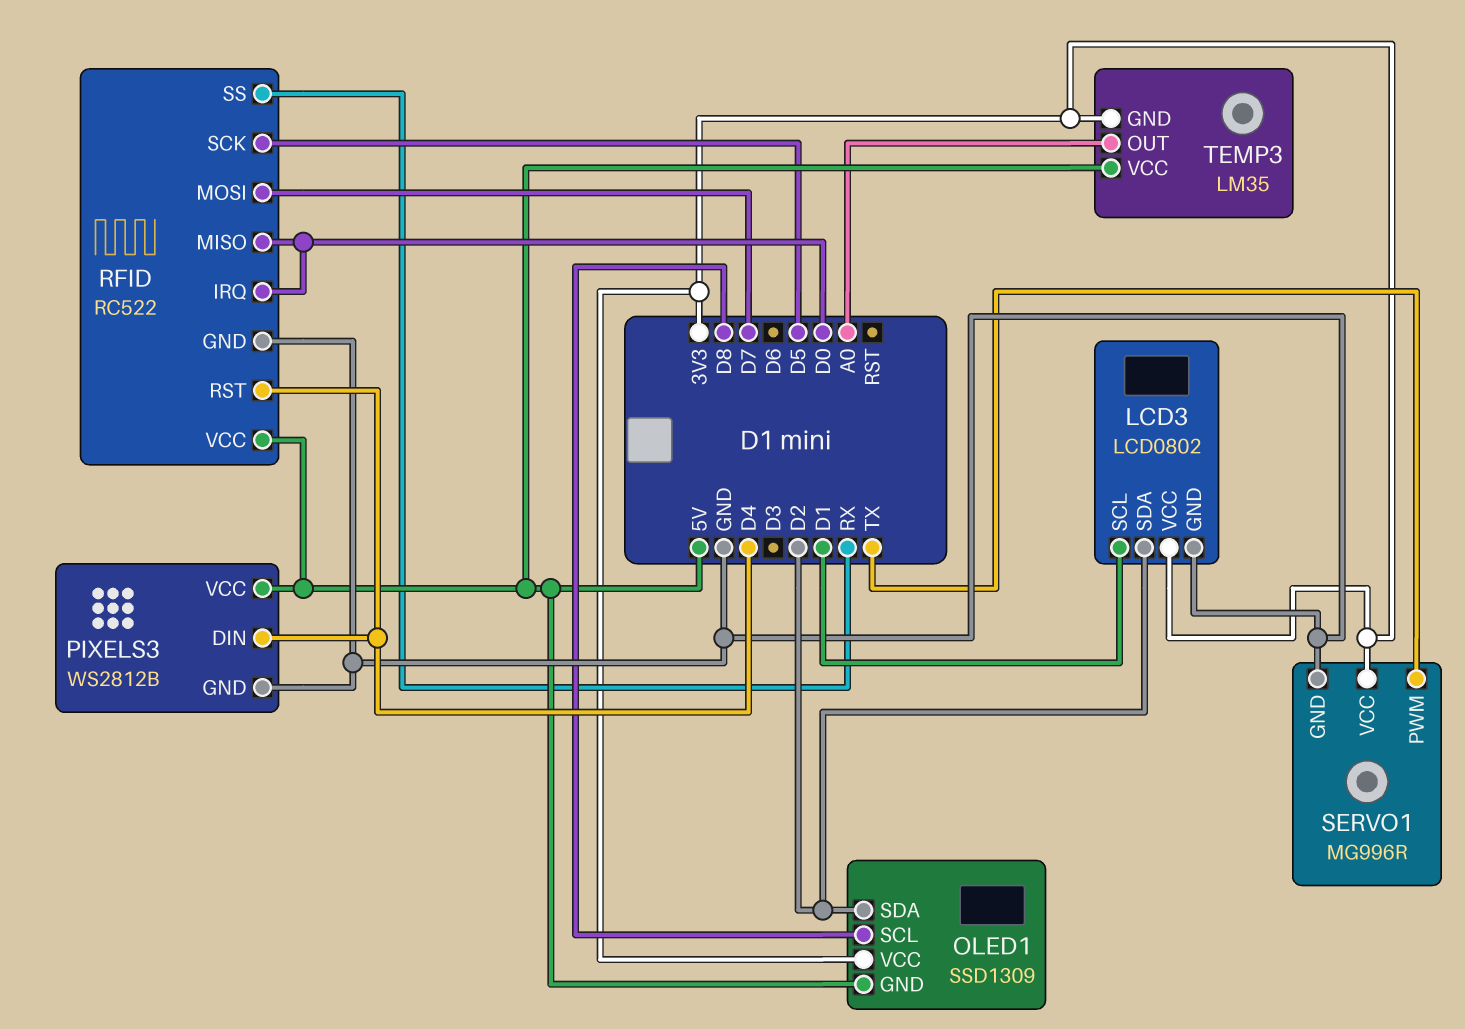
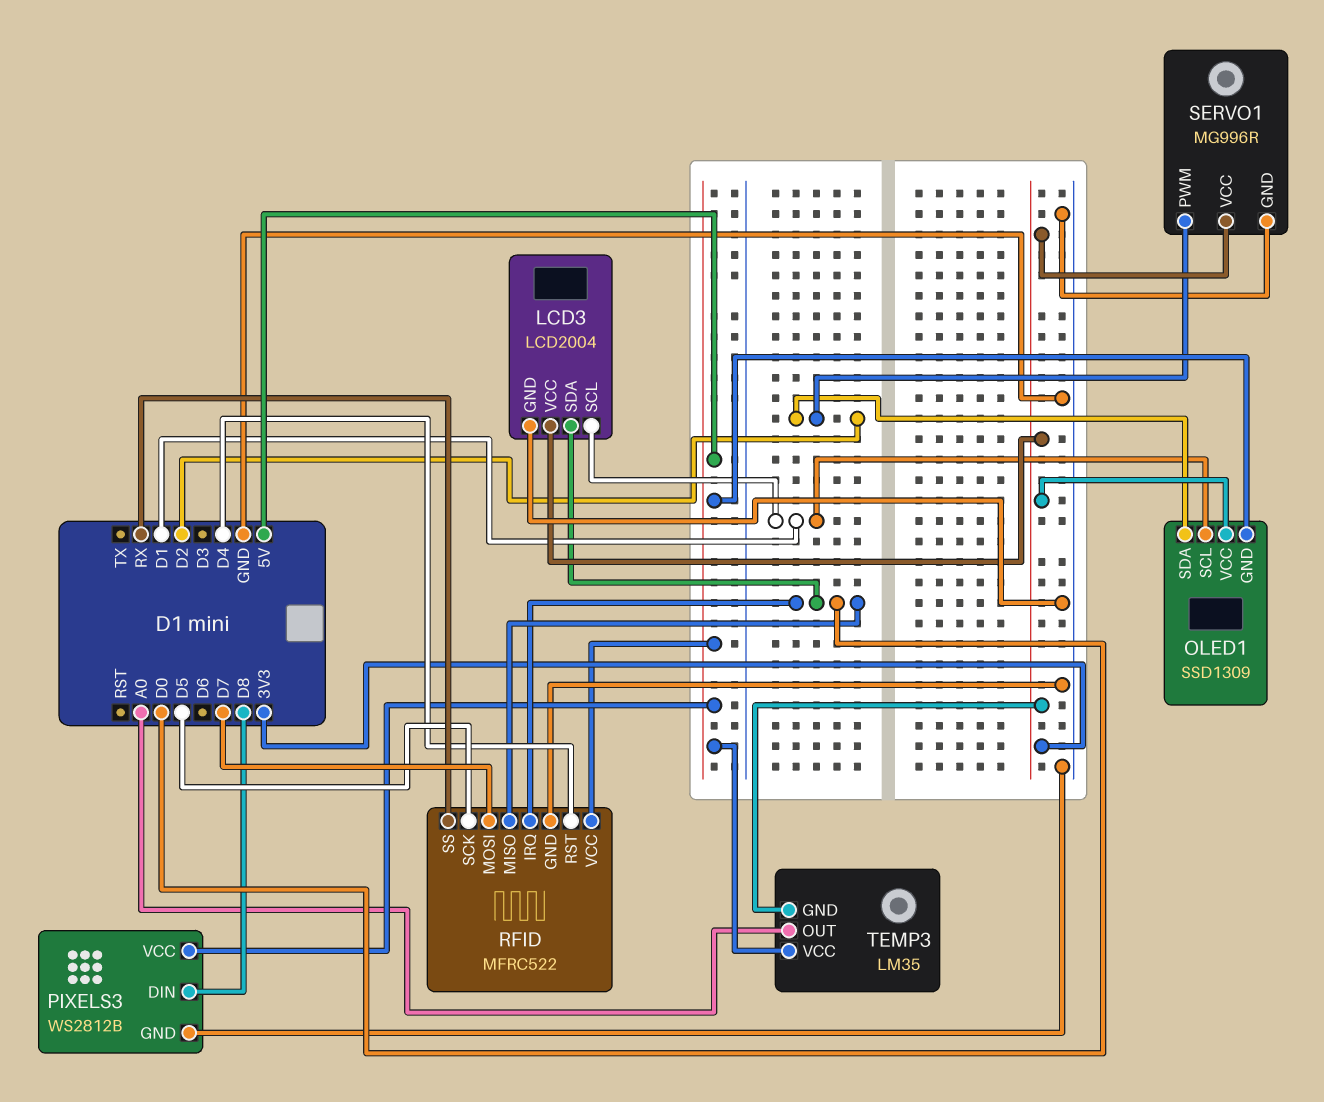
LCD3: LCD0802 -> LCD2004
LCD3 pin SDA: D2 -> D0
OLED1 pin SCL: D8 -> D1
PIXELS3 pin DIN: D4 -> D8
RFID: RC522 -> MFRC522
SERVO1 pin PWM: TX -> D2

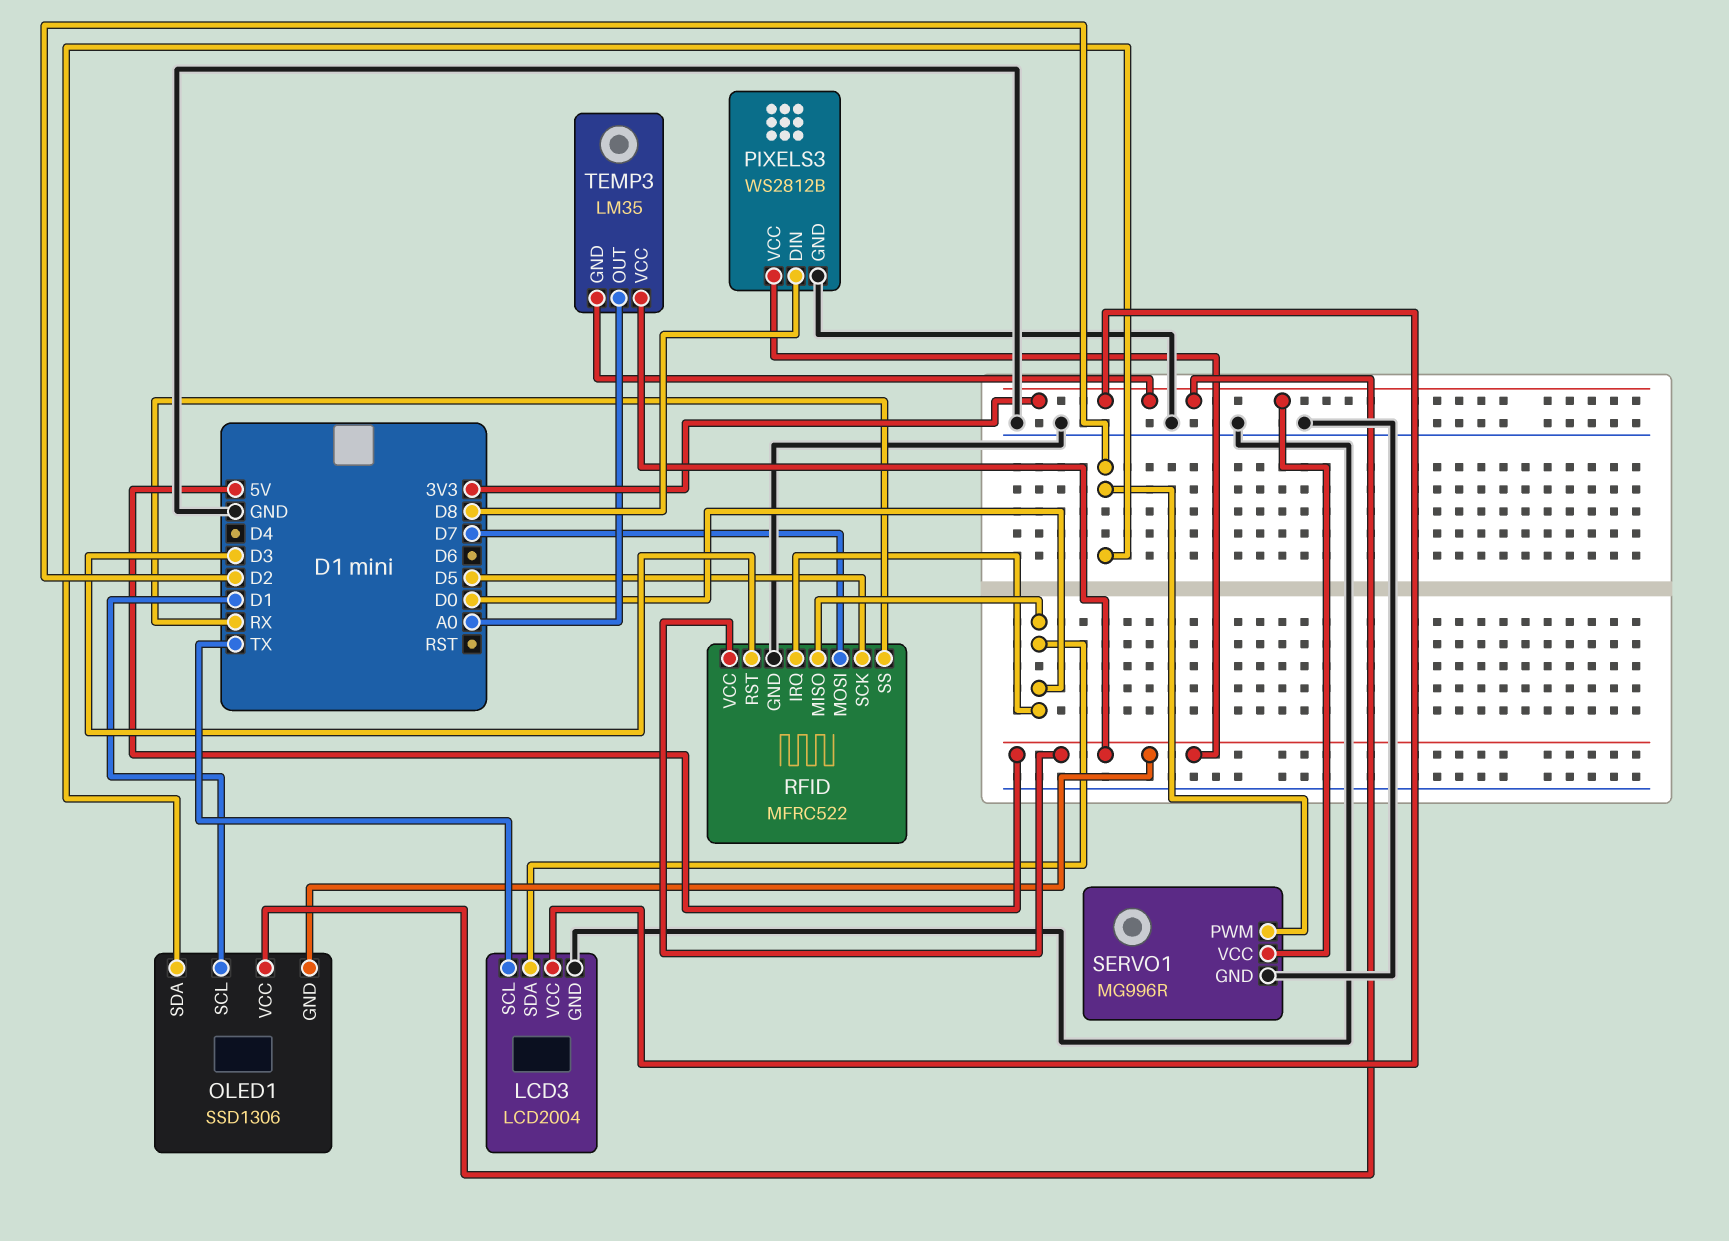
LCD3 pin SCL: D1 -> TX
OLED1: SSD1309 -> SSD1306
RFID pin RST: D4 -> D3

